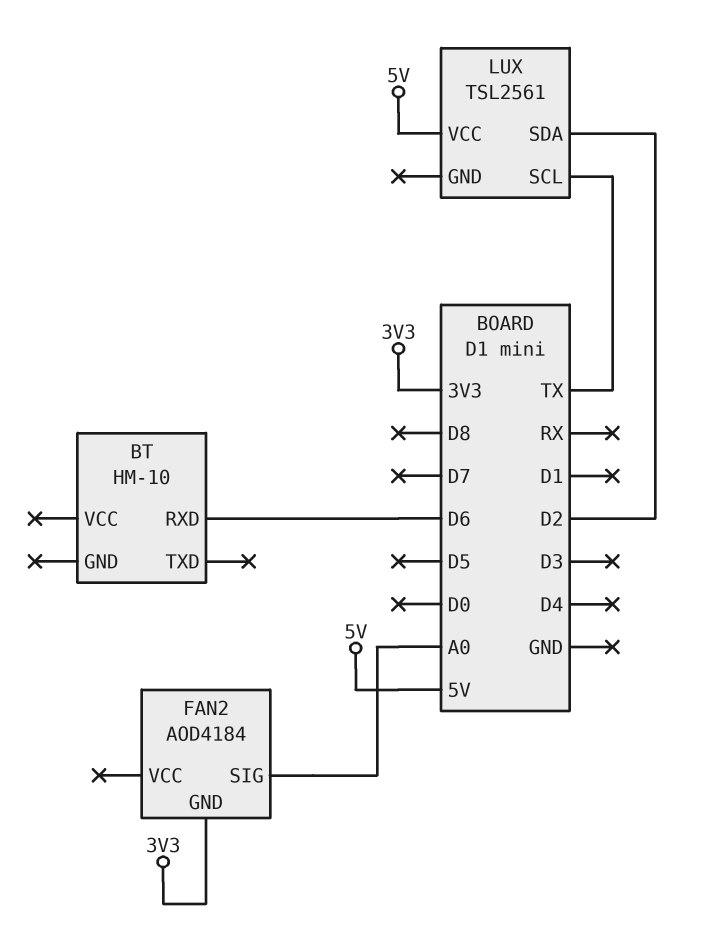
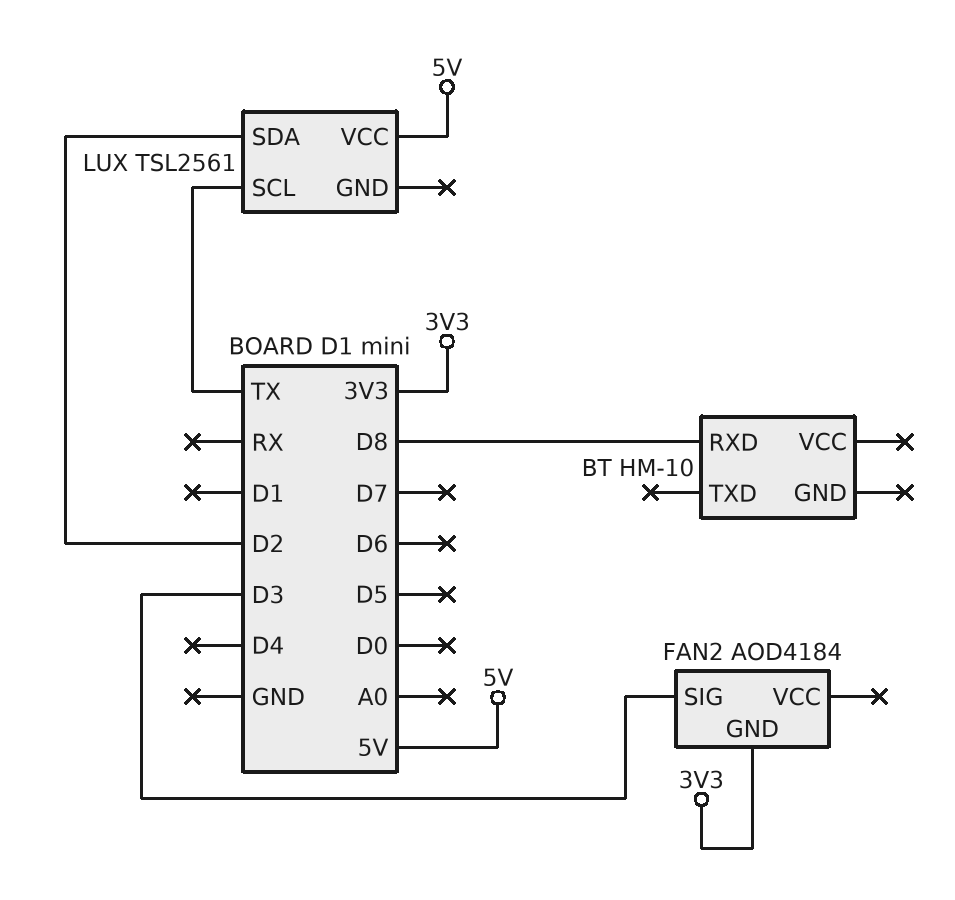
BT pin RXD: D6 -> D8
FAN2 pin SIG: A0 -> D3

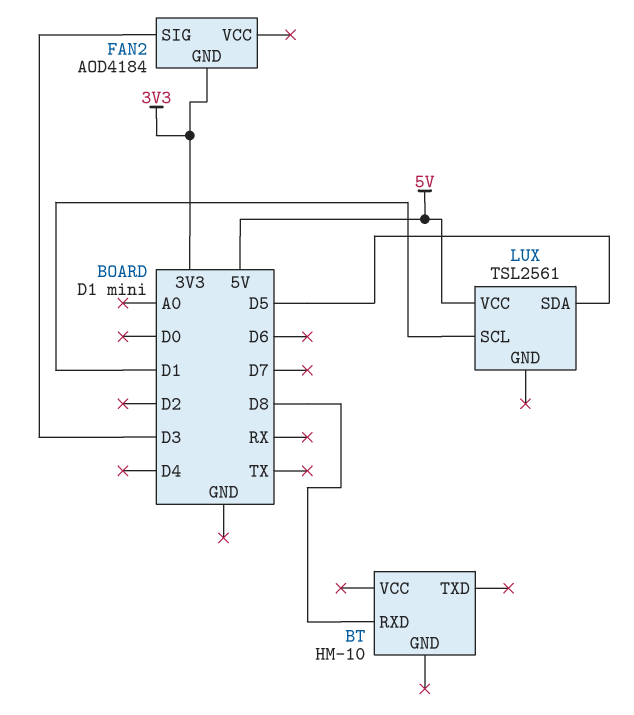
LUX pin SCL: TX -> D1
LUX pin SDA: D2 -> D5

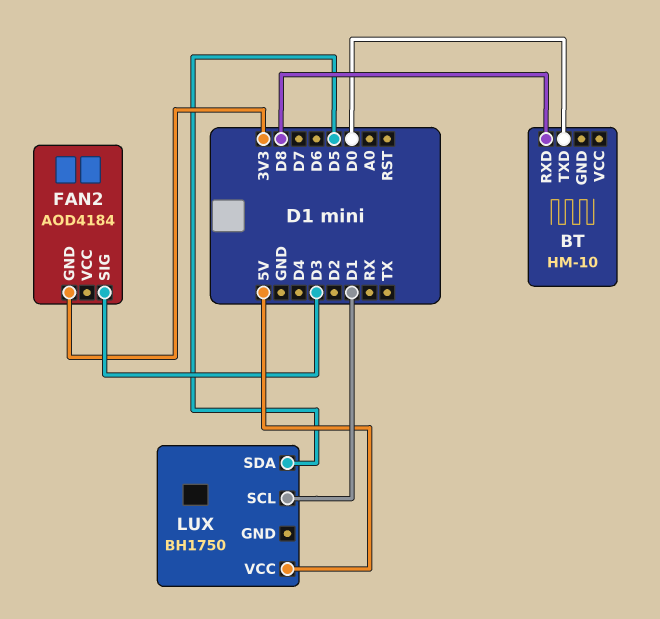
BT pin TXD: none -> D0
LUX: TSL2561 -> BH1750

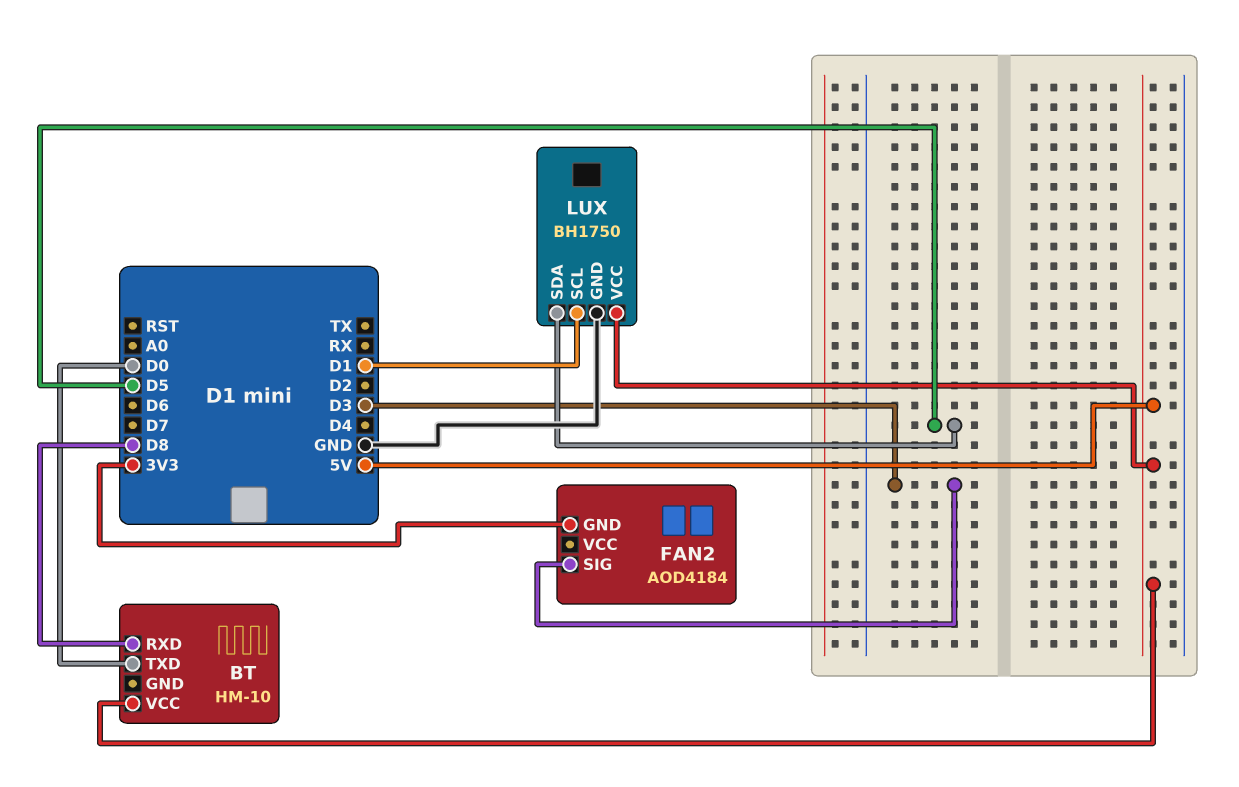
BT pin VCC: none -> 5V
LUX pin GND: none -> GND

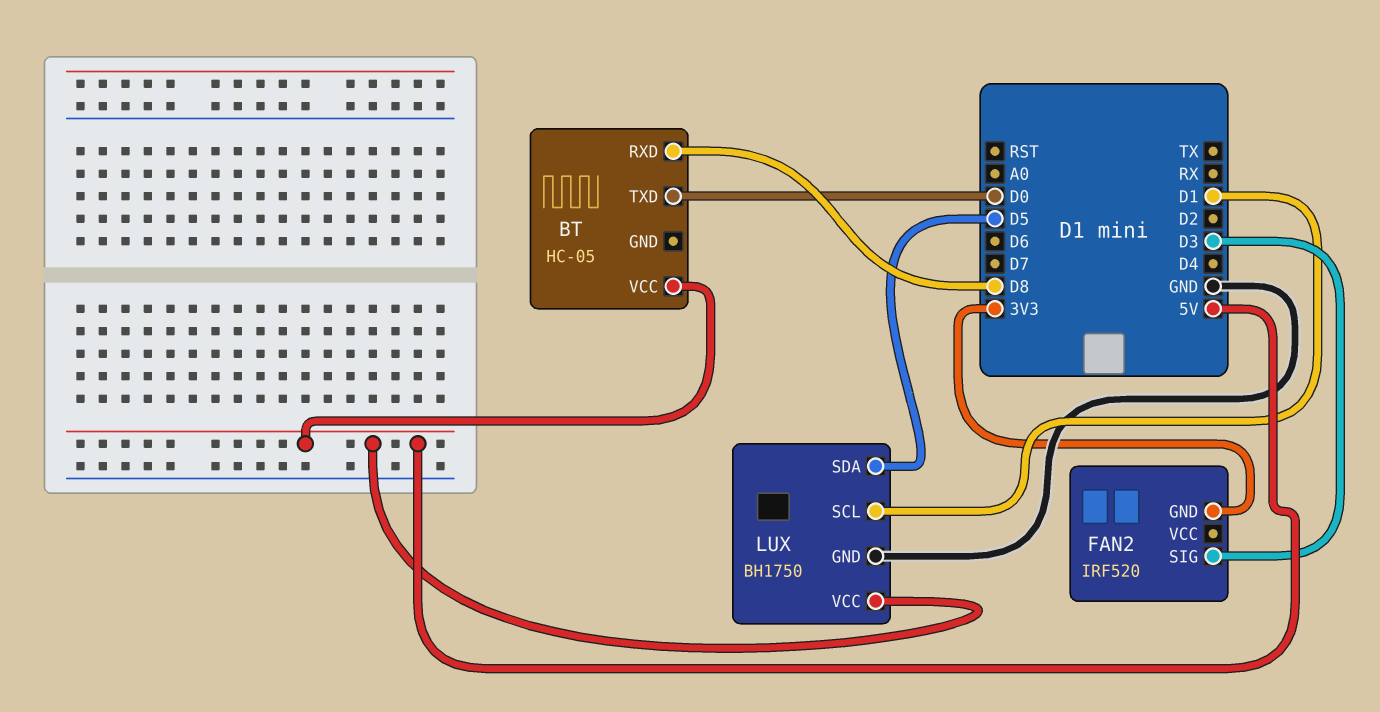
BT: HM-10 -> HC-05
FAN2: AOD4184 -> IRF520

